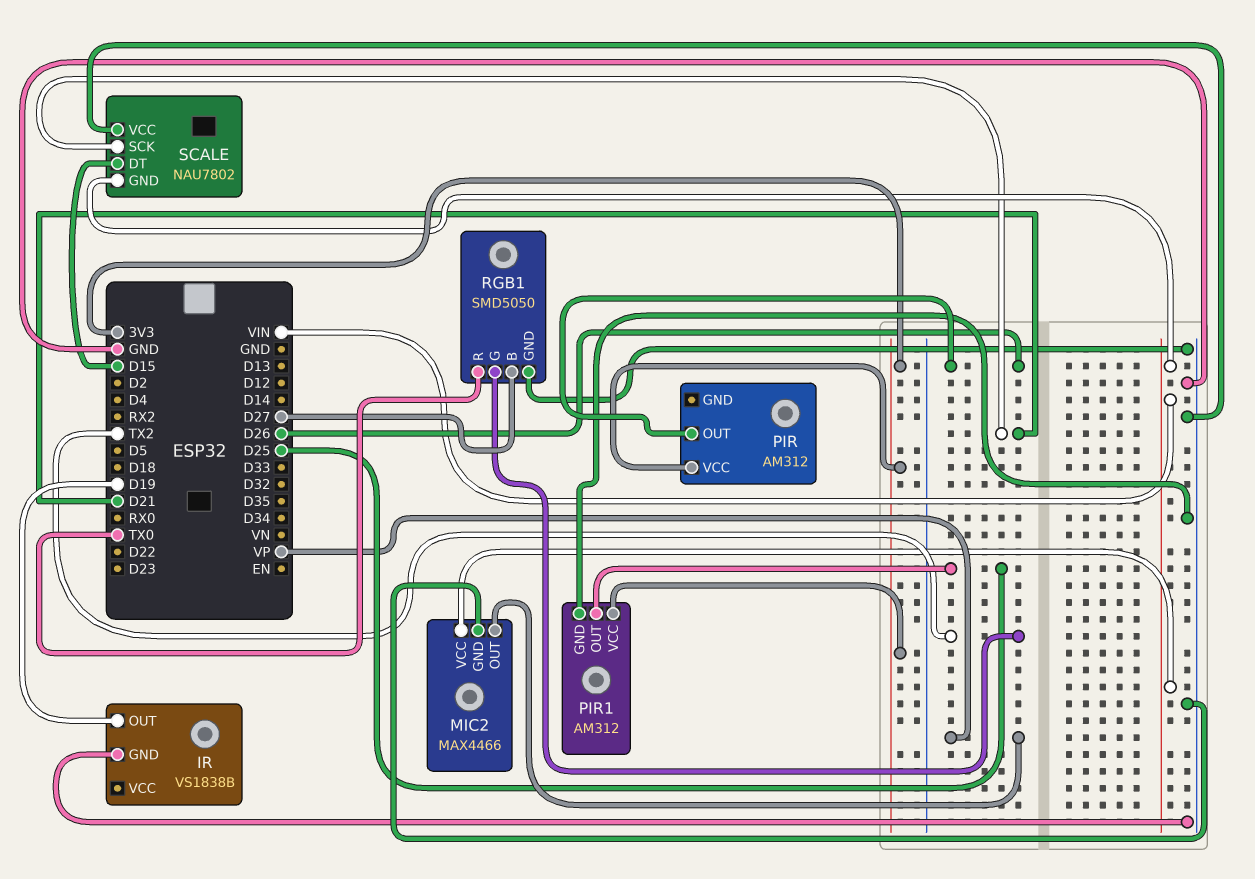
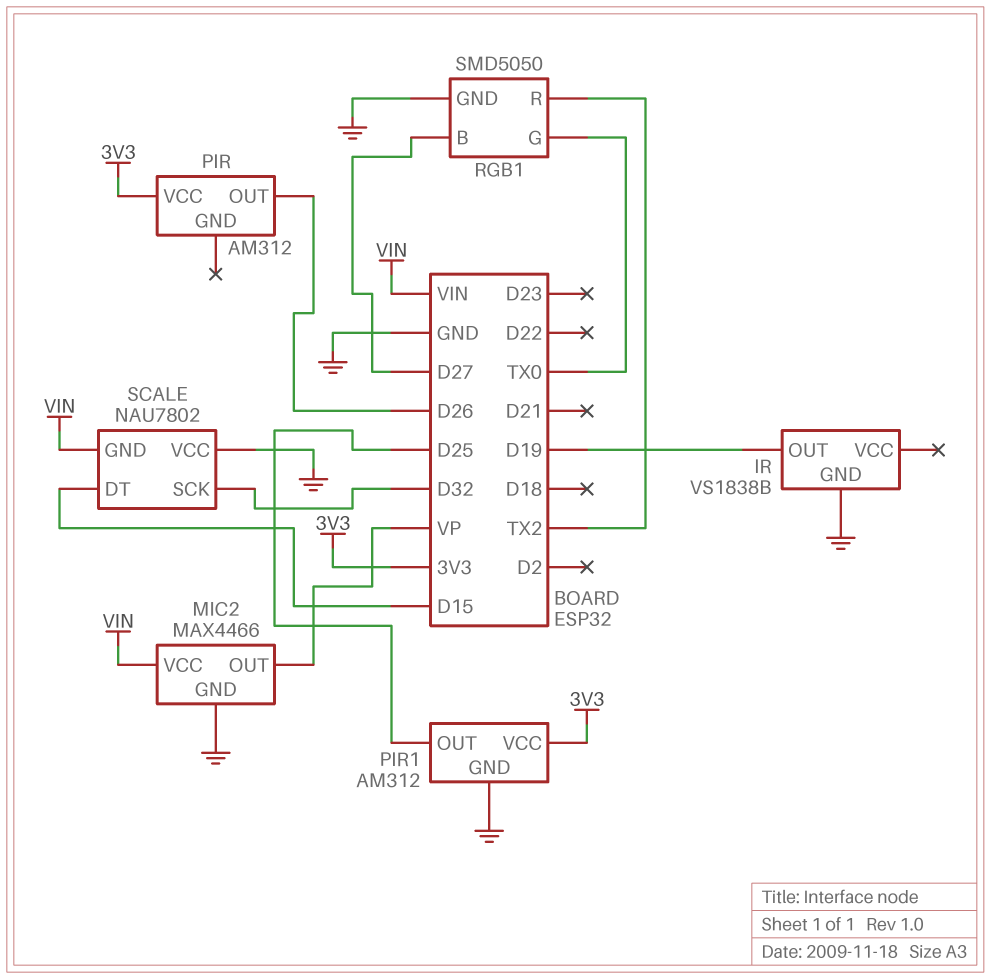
RGB1 pin G: TX2 -> TX0
RGB1 pin R: TX0 -> TX2
SCALE pin SCK: D21 -> D32

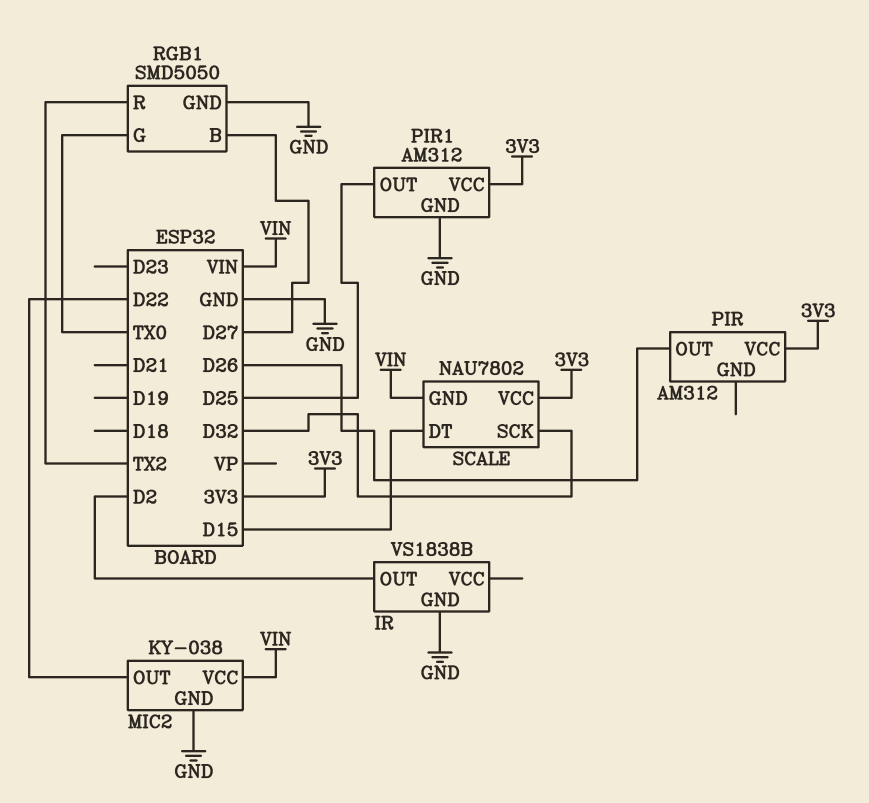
IR pin OUT: D19 -> D2
MIC2: MAX4466 -> KY-038
MIC2 pin OUT: VP -> D22
SCALE pin VCC: GND -> 3V3

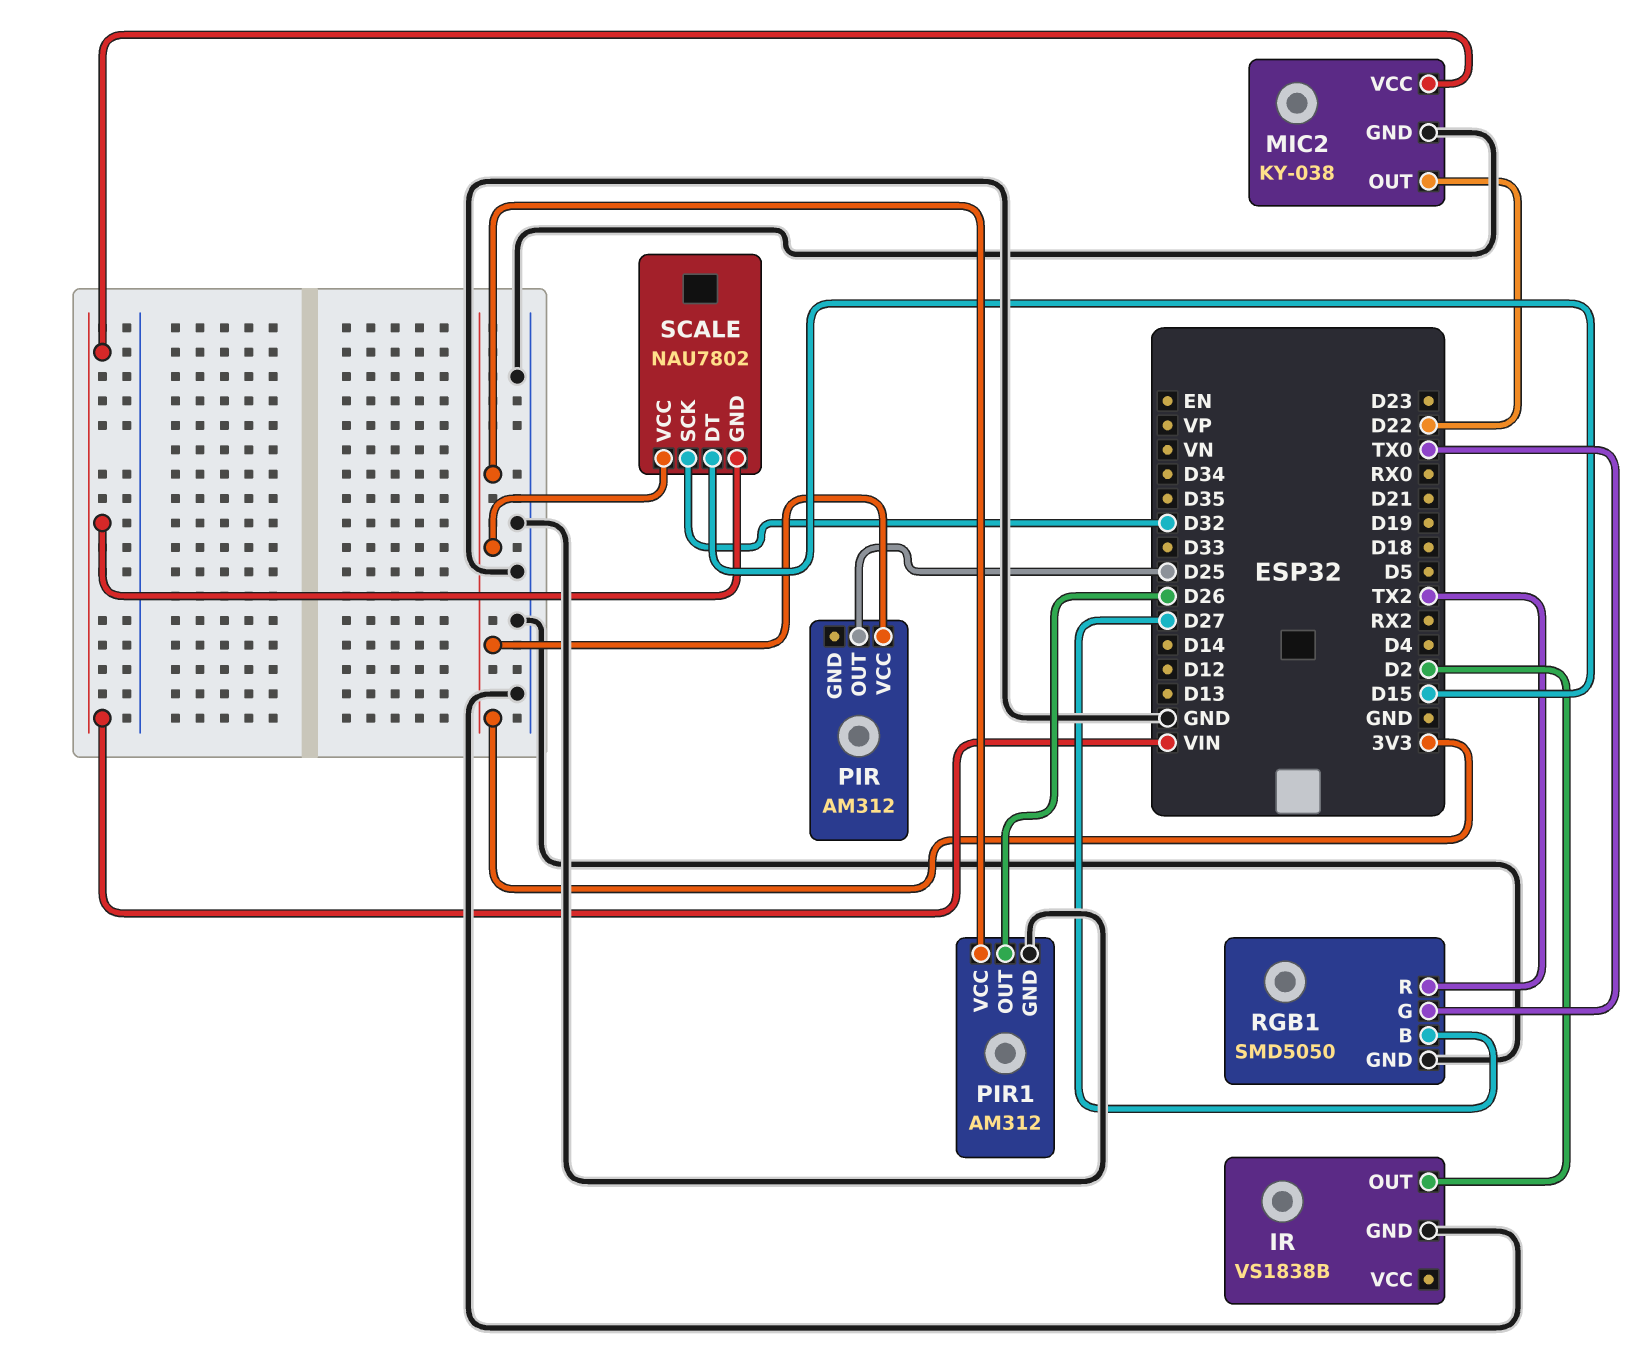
PIR pin OUT: D26 -> D25
PIR1 pin OUT: D25 -> D26

